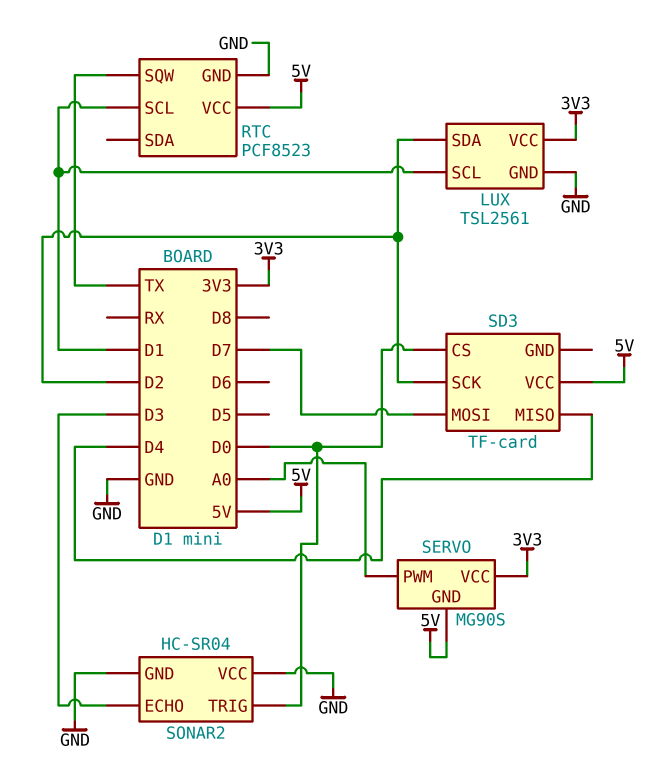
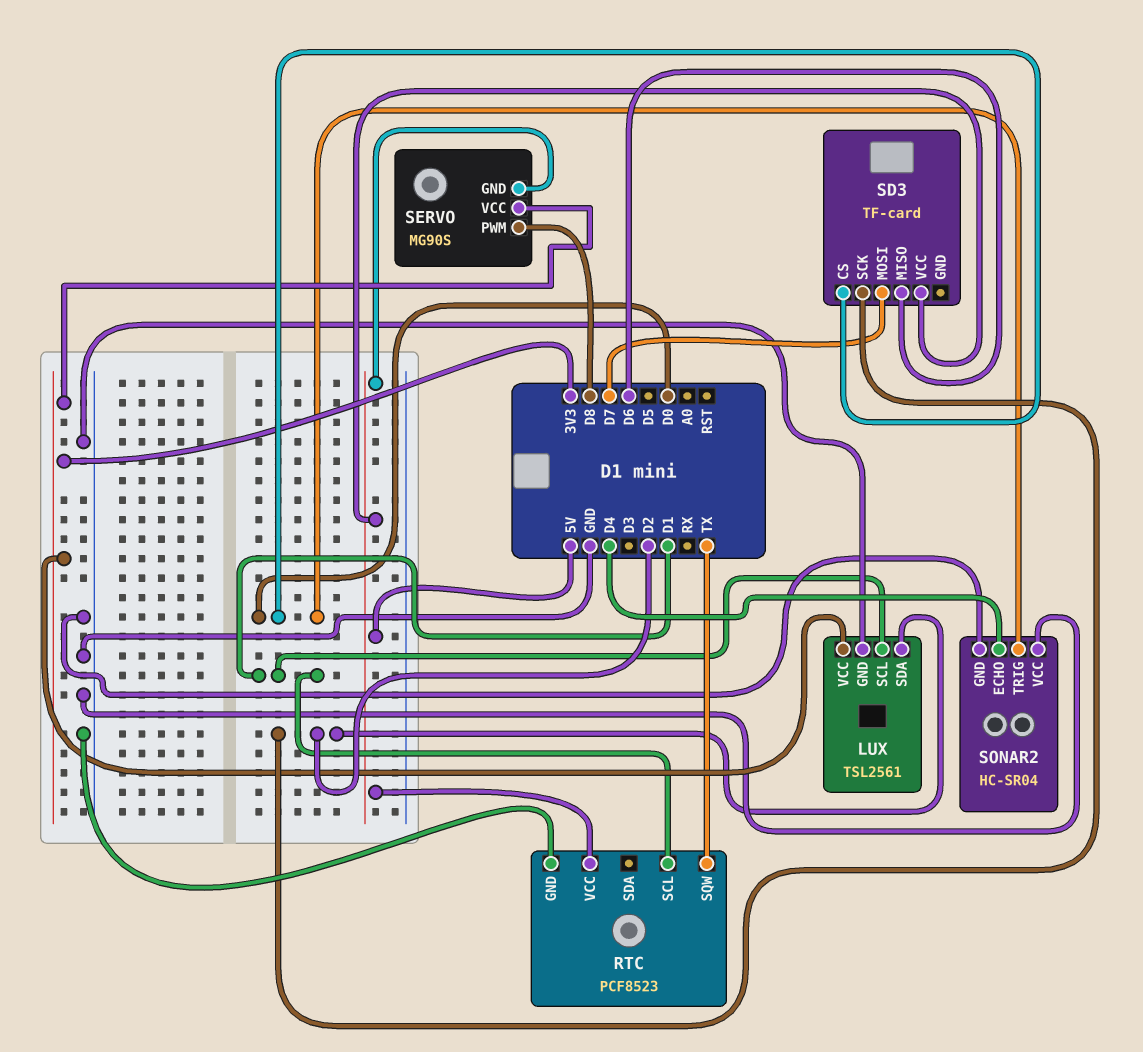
SD3 pin MISO: D4 -> D6
SERVO pin PWM: A0 -> D8
SONAR2 pin ECHO: D3 -> D4

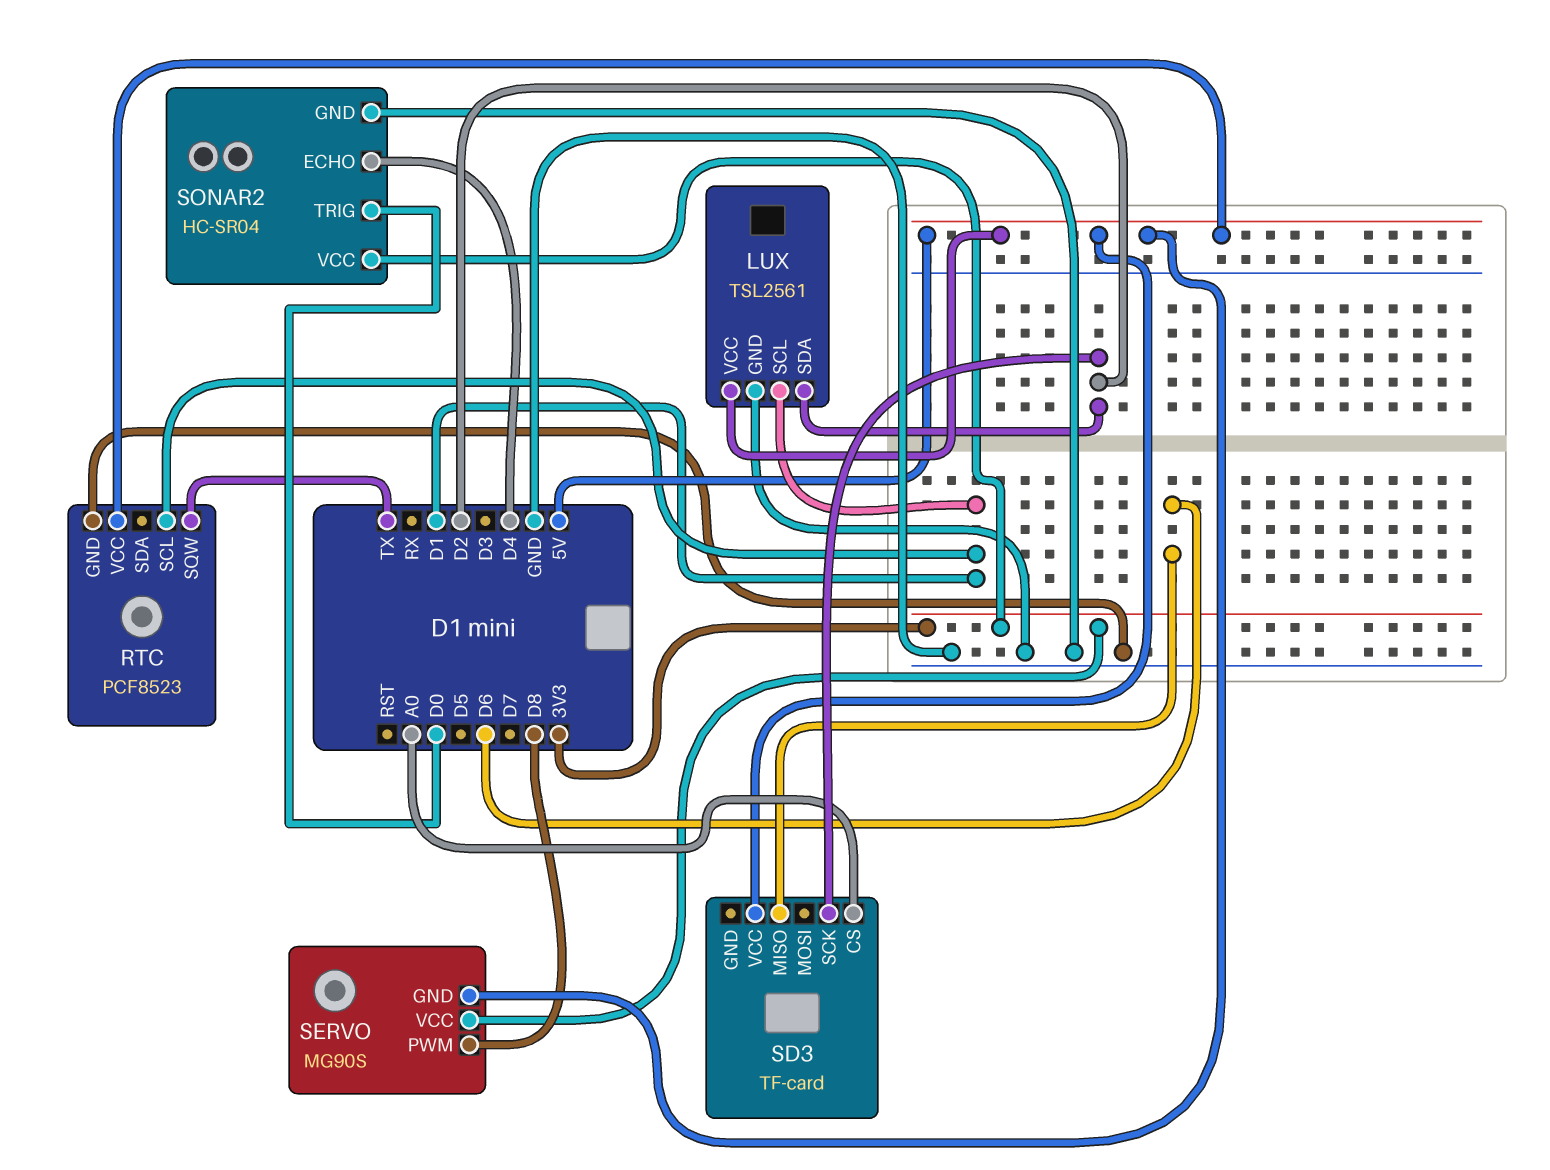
LUX pin VCC: 3V3 -> 5V
SD3 pin CS: D0 -> A0
SD3 pin MOSI: D7 -> none
SONAR2 pin VCC: GND -> 3V3

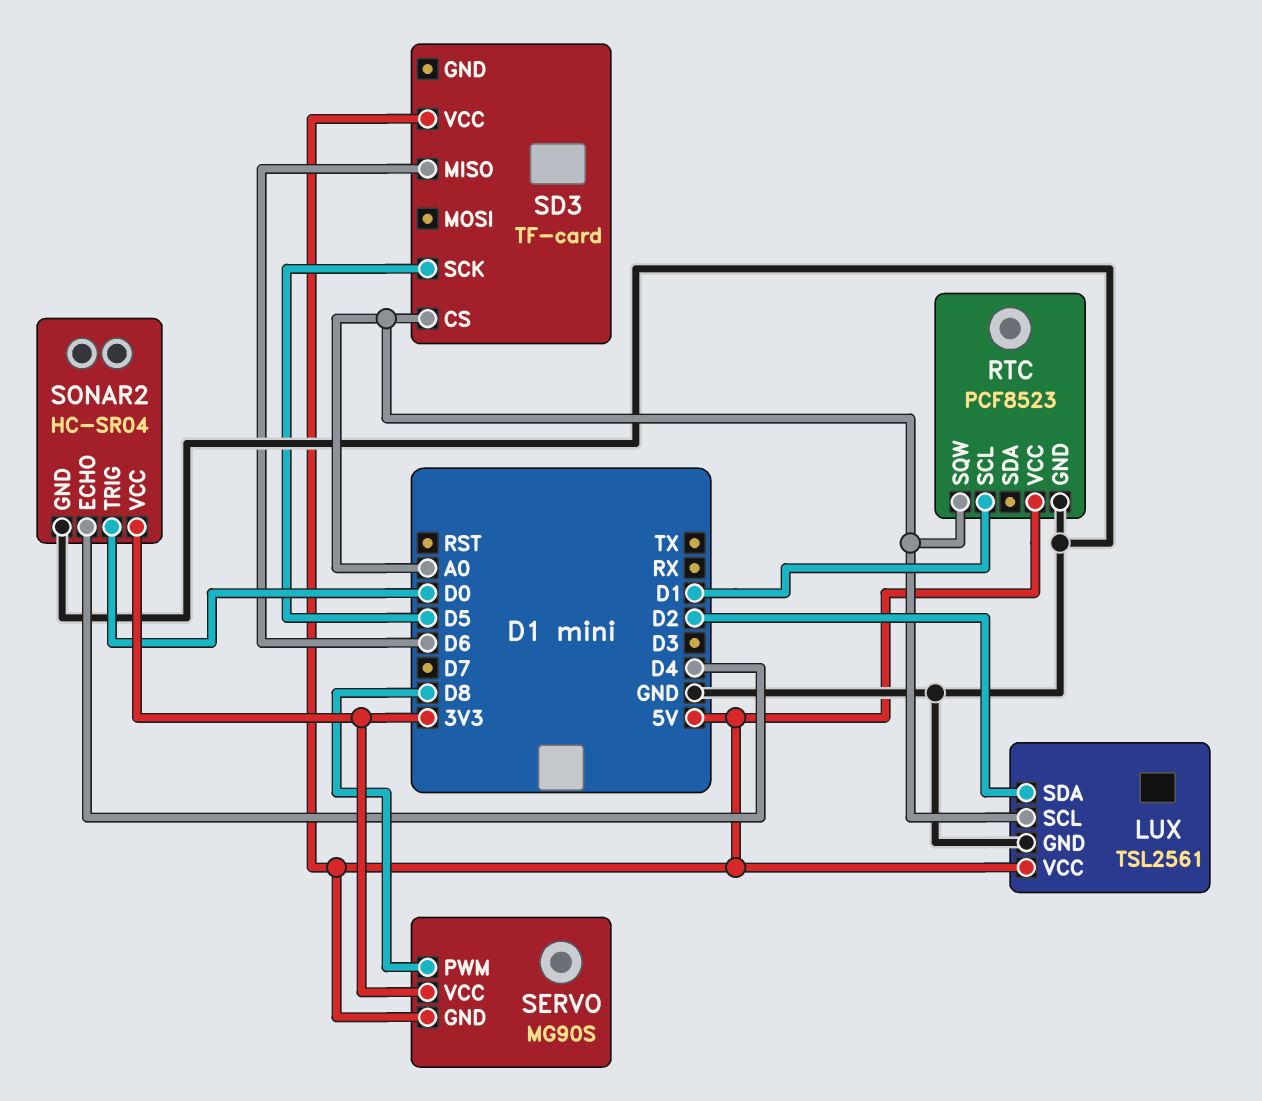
LUX pin SCL: D1 -> A0
RTC pin SQW: TX -> A0
SD3 pin SCK: D2 -> D5

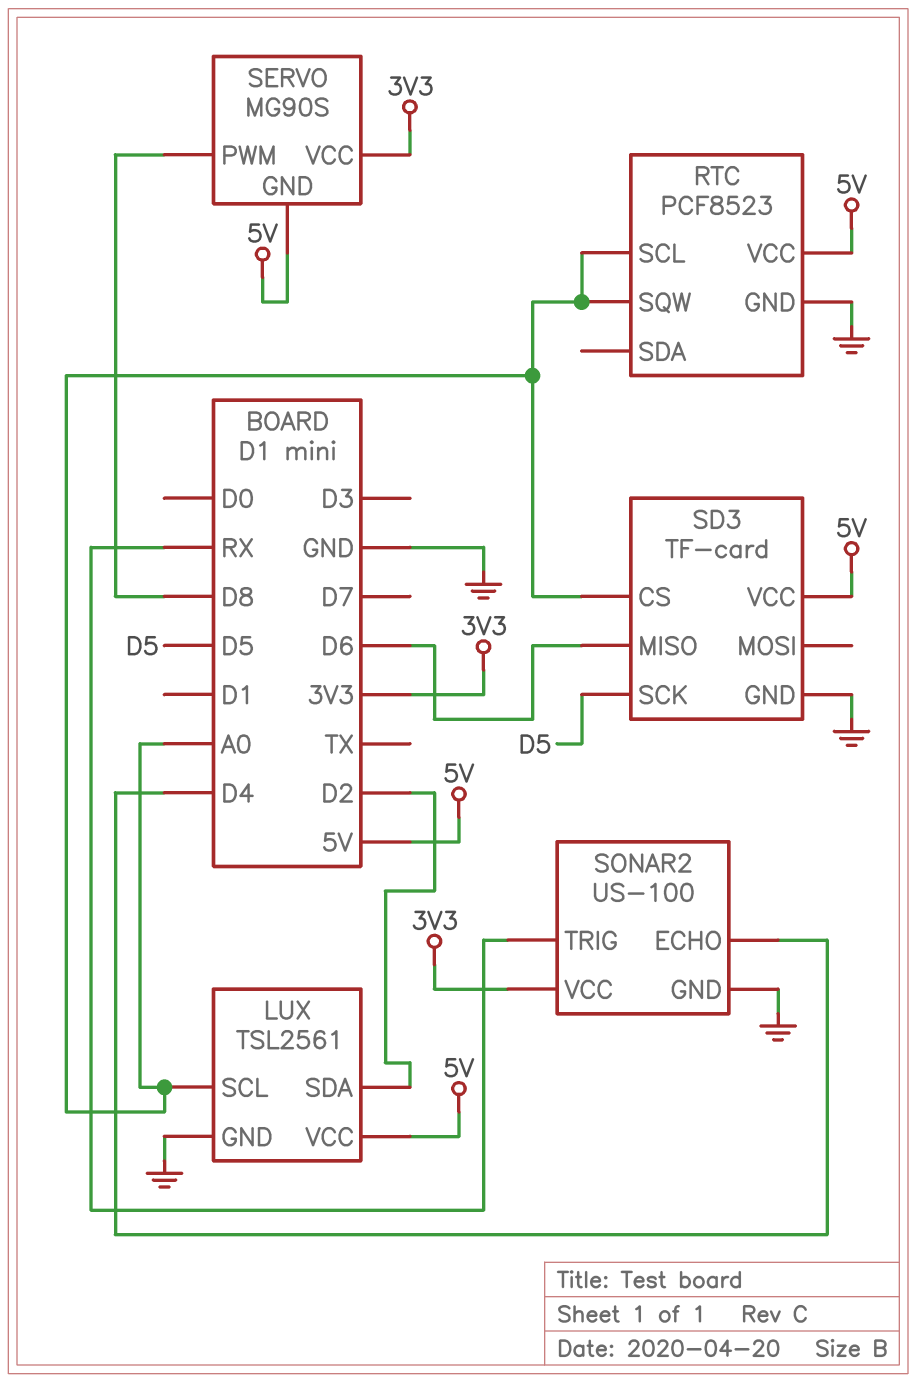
RTC pin SCL: D1 -> A0
SD3 pin GND: none -> GND
SONAR2: HC-SR04 -> US-100
SONAR2 pin TRIG: D0 -> RX

